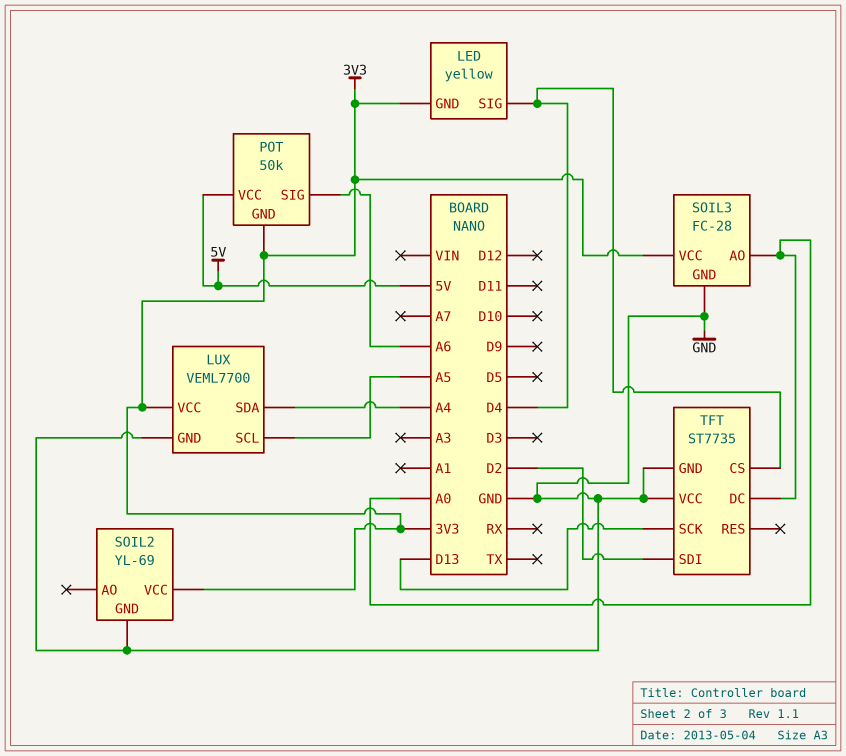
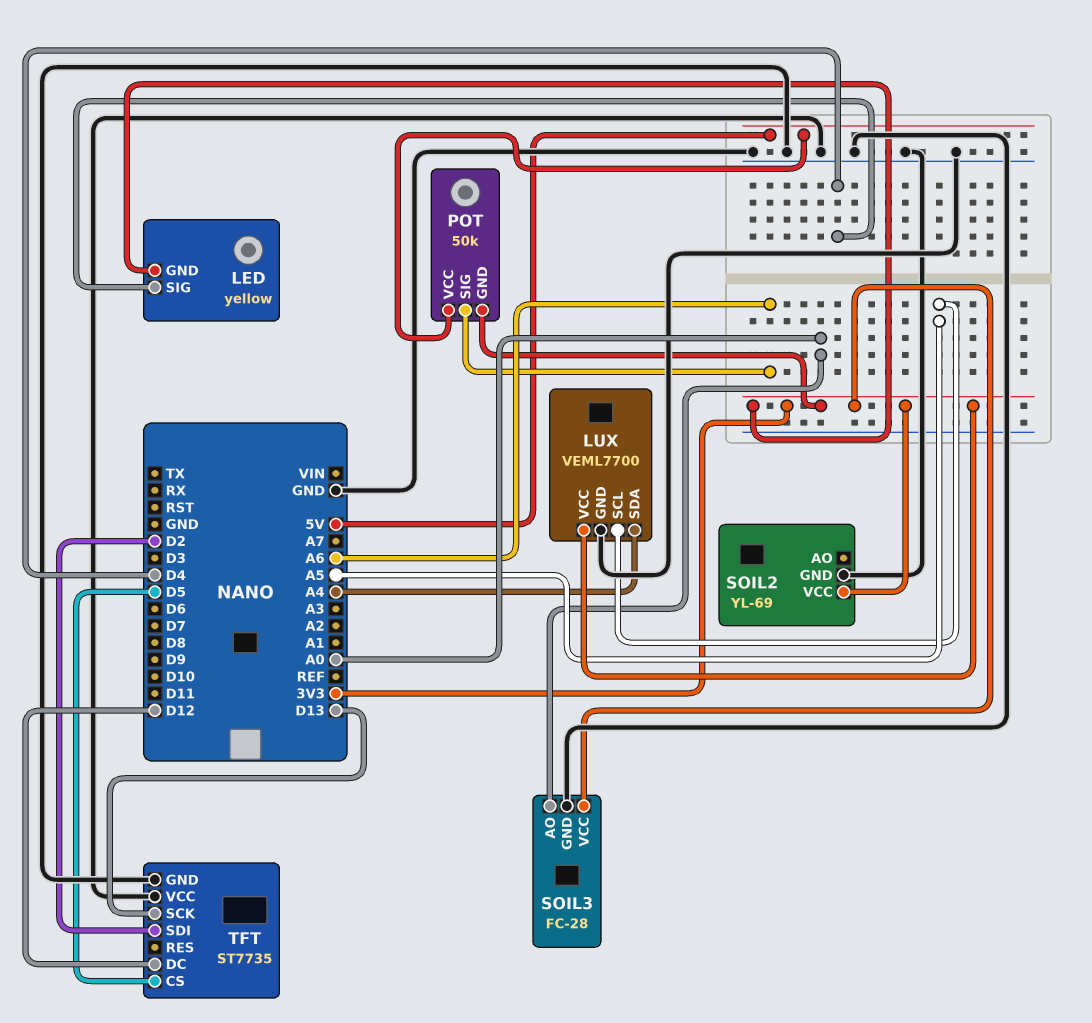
TFT pin CS: D4 -> D5
TFT pin DC: A0 -> D12

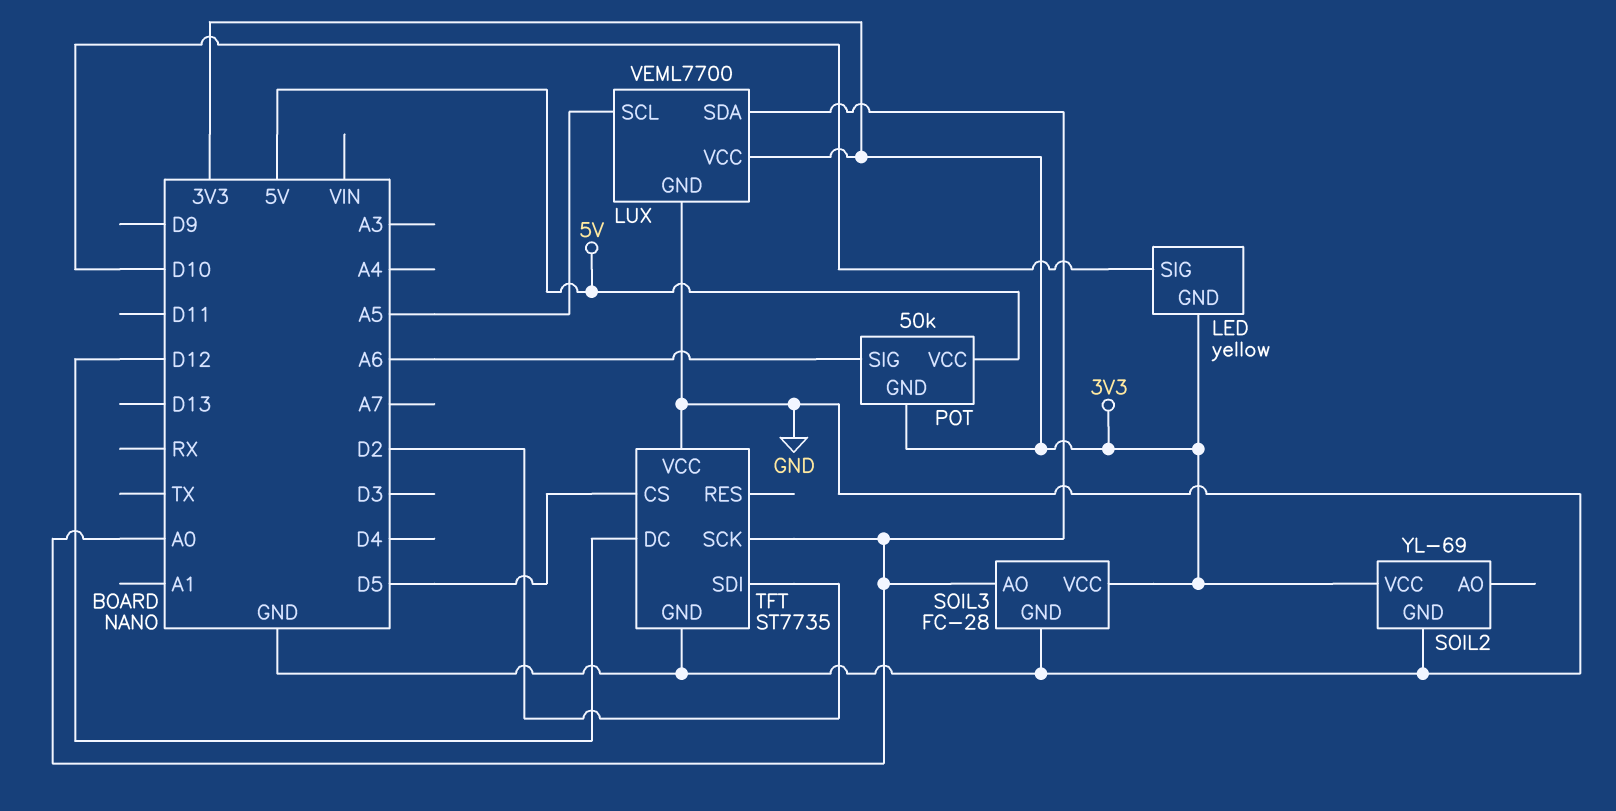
LED pin SIG: D4 -> D10
LUX pin SDA: A4 -> A0
TFT pin SCK: D13 -> A0

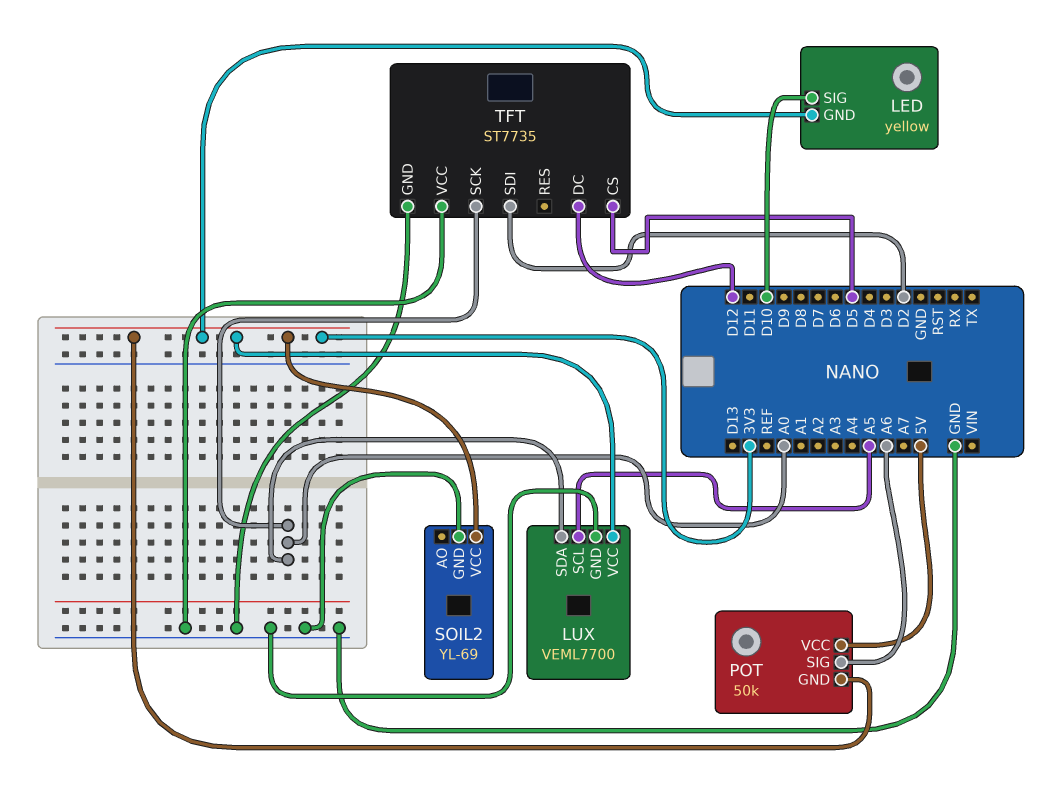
SOIL3: FC-28 -> none
SOIL3 pin AO: A0 -> none
SOIL3 pin GND: GND -> none
SOIL3 pin VCC: 3V3 -> none

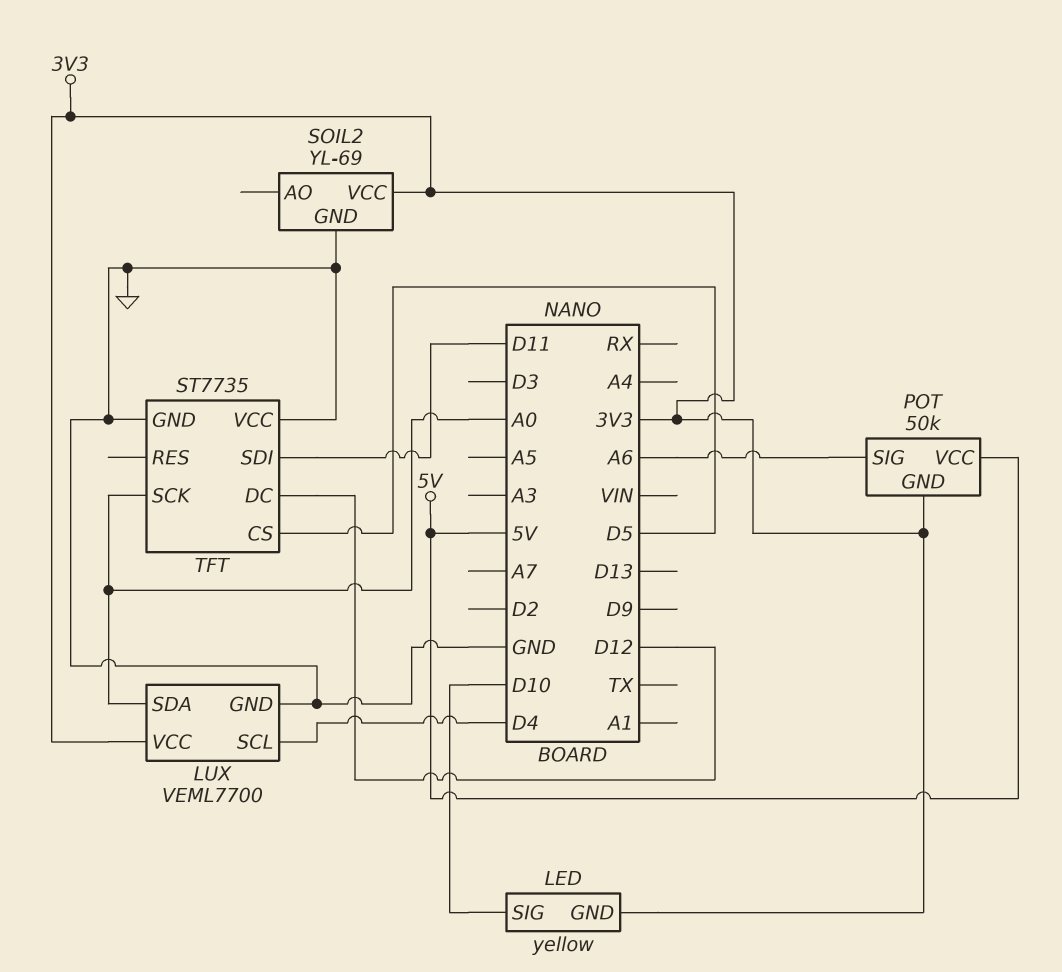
LUX pin SCL: A5 -> D4
TFT pin SDI: D2 -> D11

